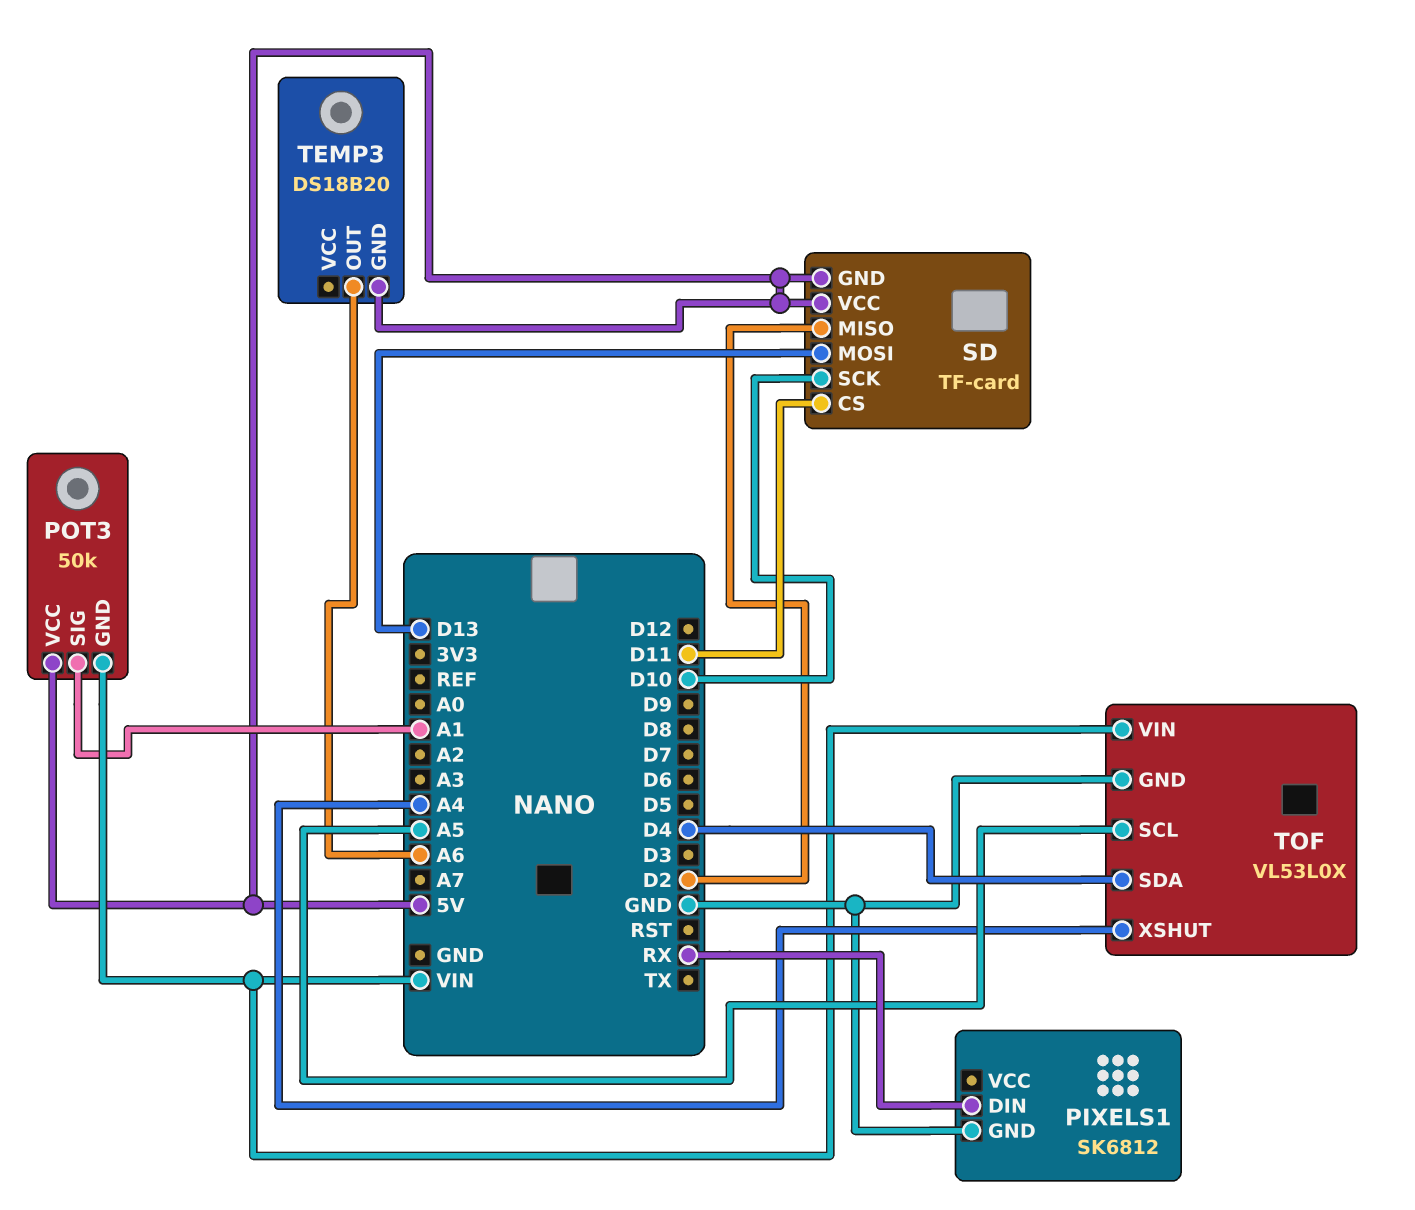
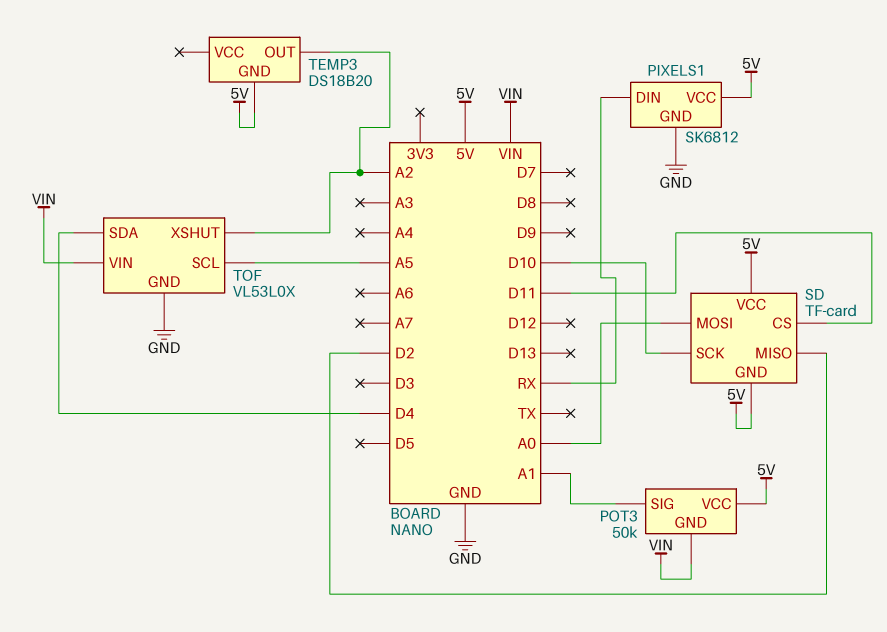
PIXELS1 pin VCC: none -> 5V
SD pin MOSI: D13 -> A0
TEMP3 pin OUT: A6 -> A2
TOF pin XSHUT: A4 -> A2

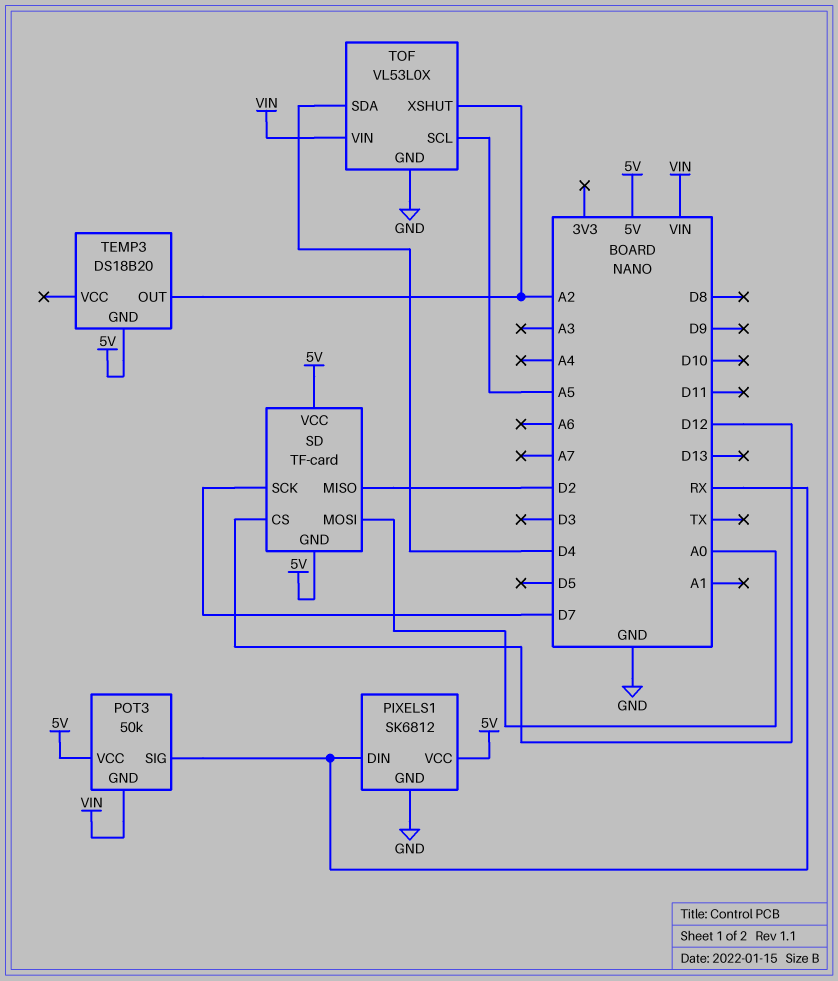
POT3 pin SIG: A1 -> RX
SD pin CS: D11 -> D12
SD pin SCK: D10 -> D7

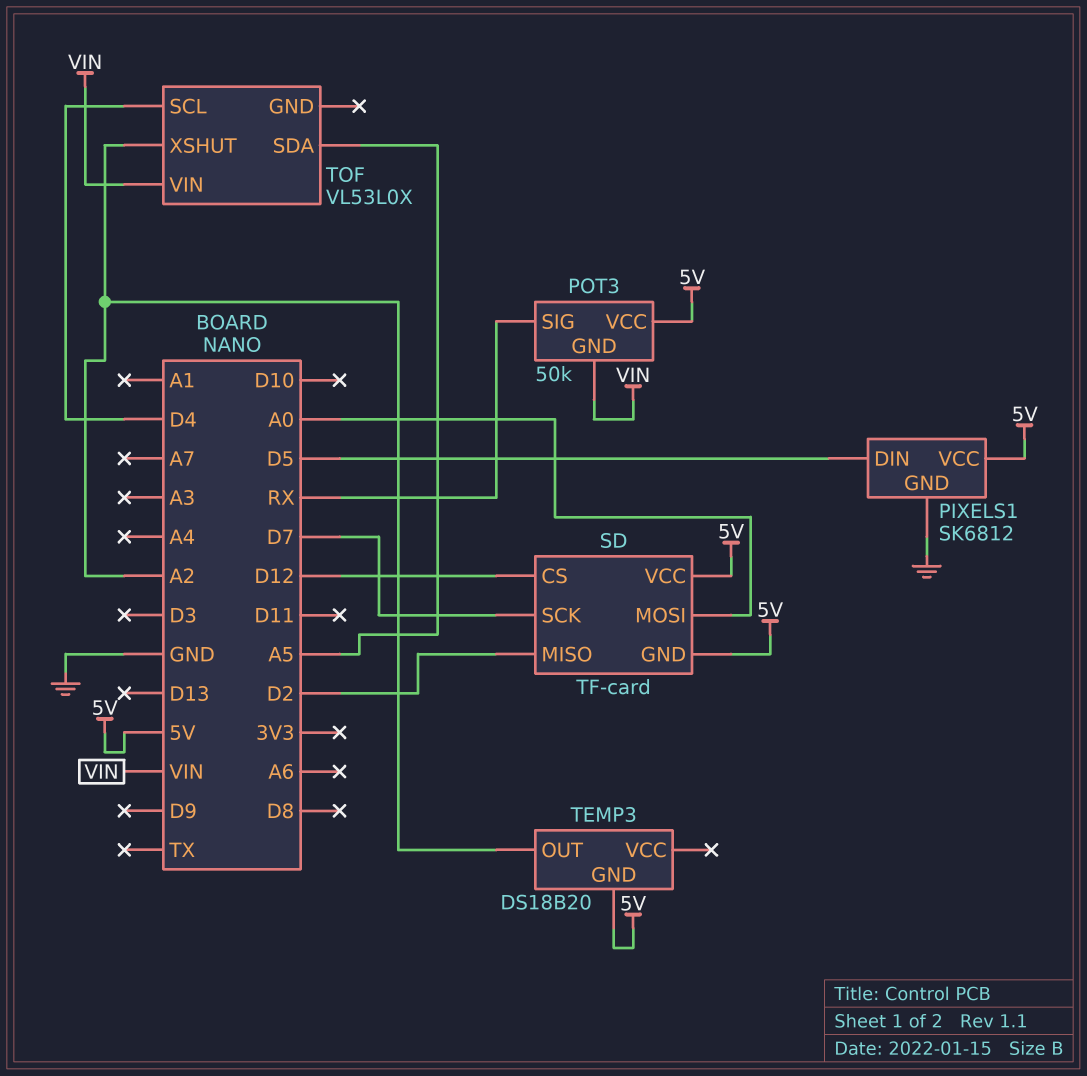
PIXELS1 pin DIN: RX -> D5
TOF pin GND: GND -> none
TOF pin SCL: A5 -> D4
TOF pin SDA: D4 -> A5

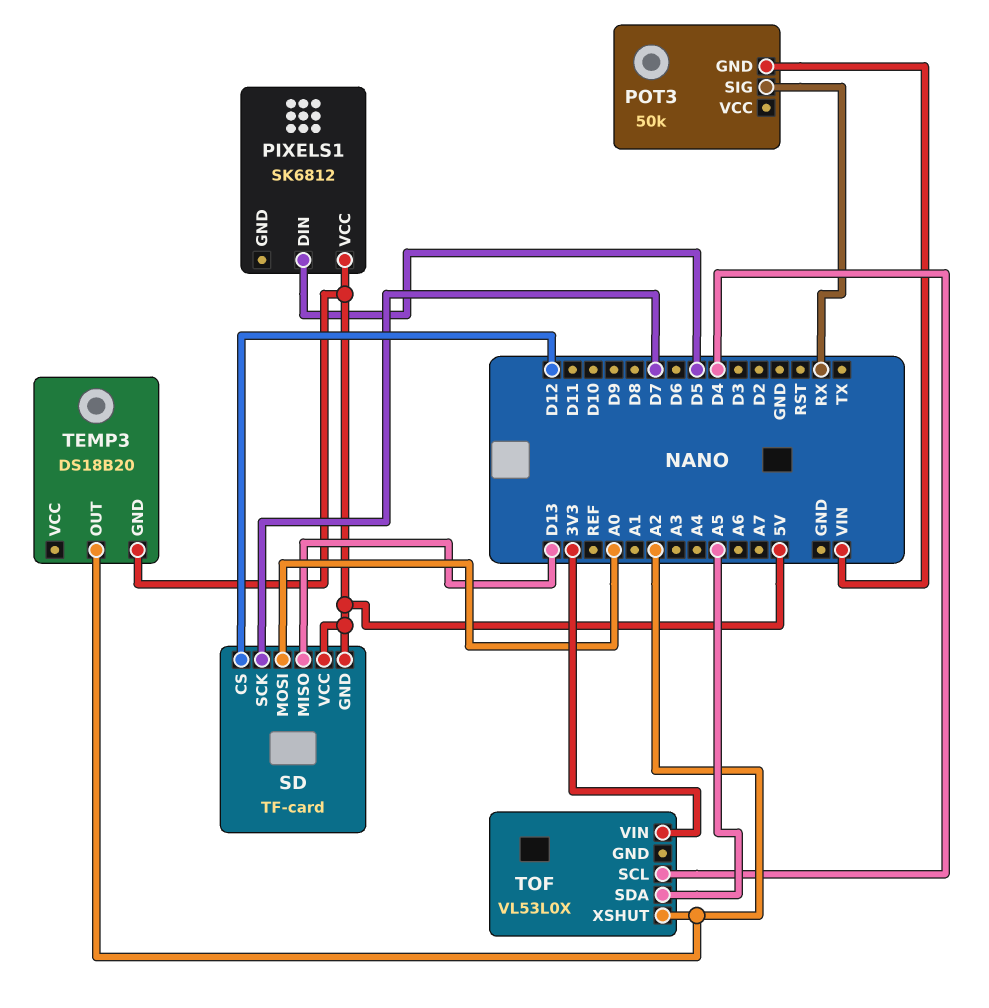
PIXELS1 pin GND: GND -> none
POT3 pin VCC: 5V -> none
SD pin MISO: D2 -> D13
TOF pin VIN: VIN -> 3V3

